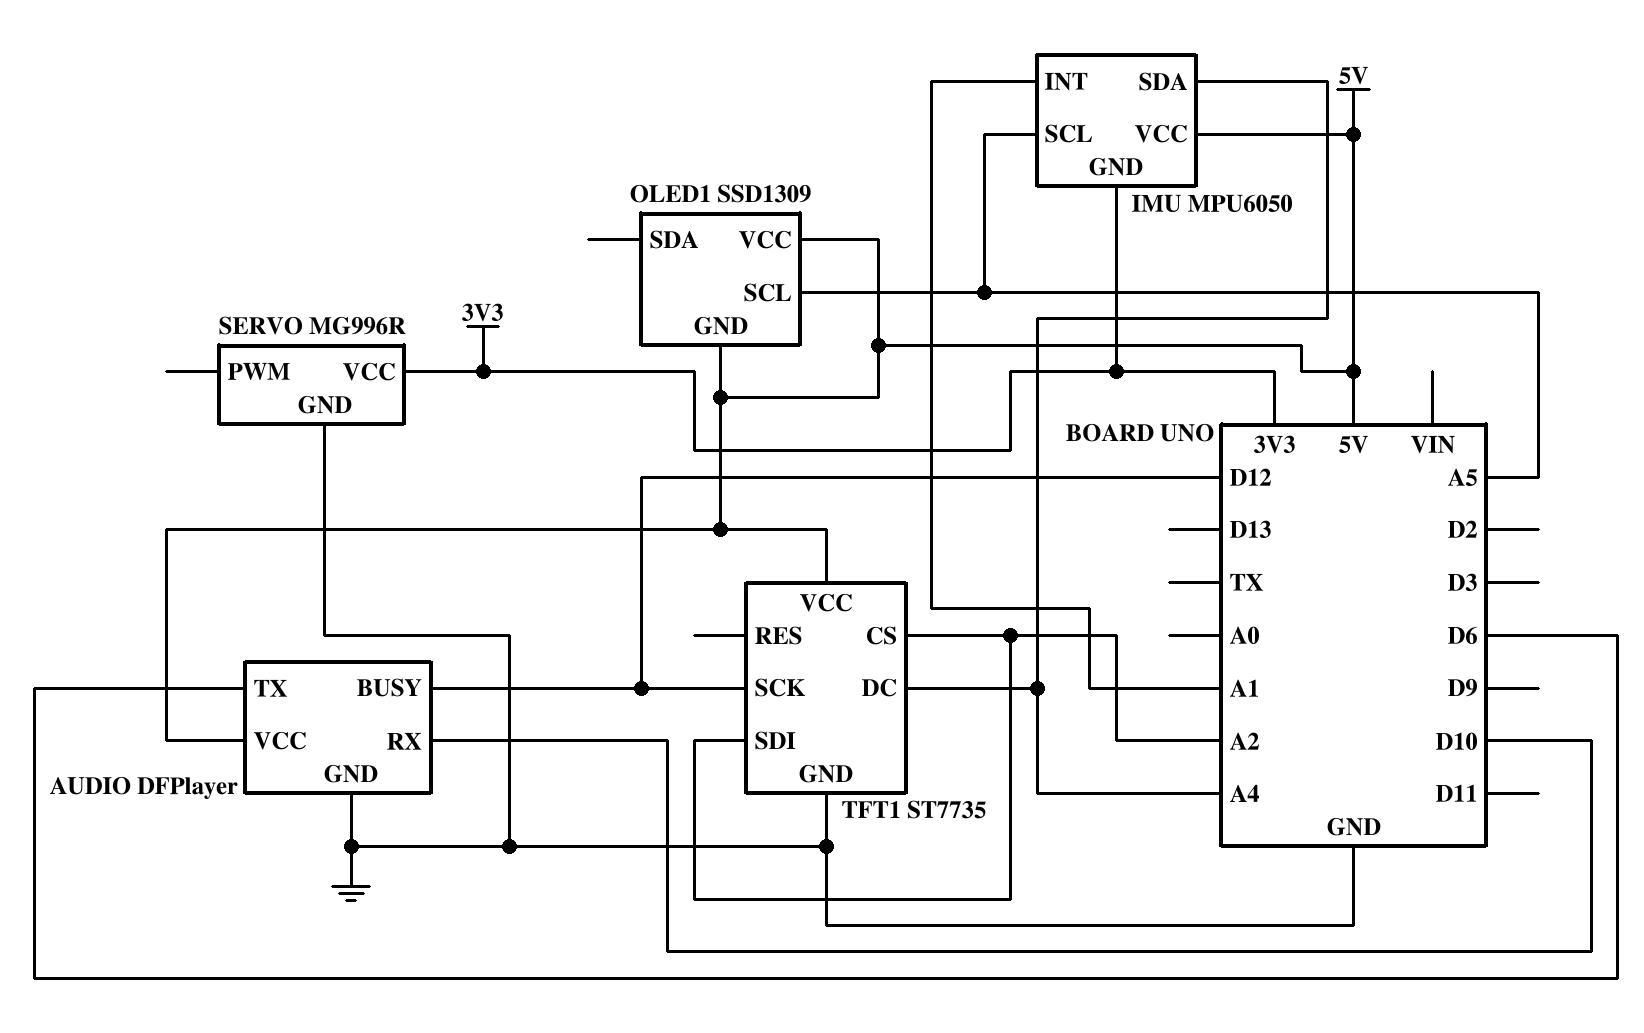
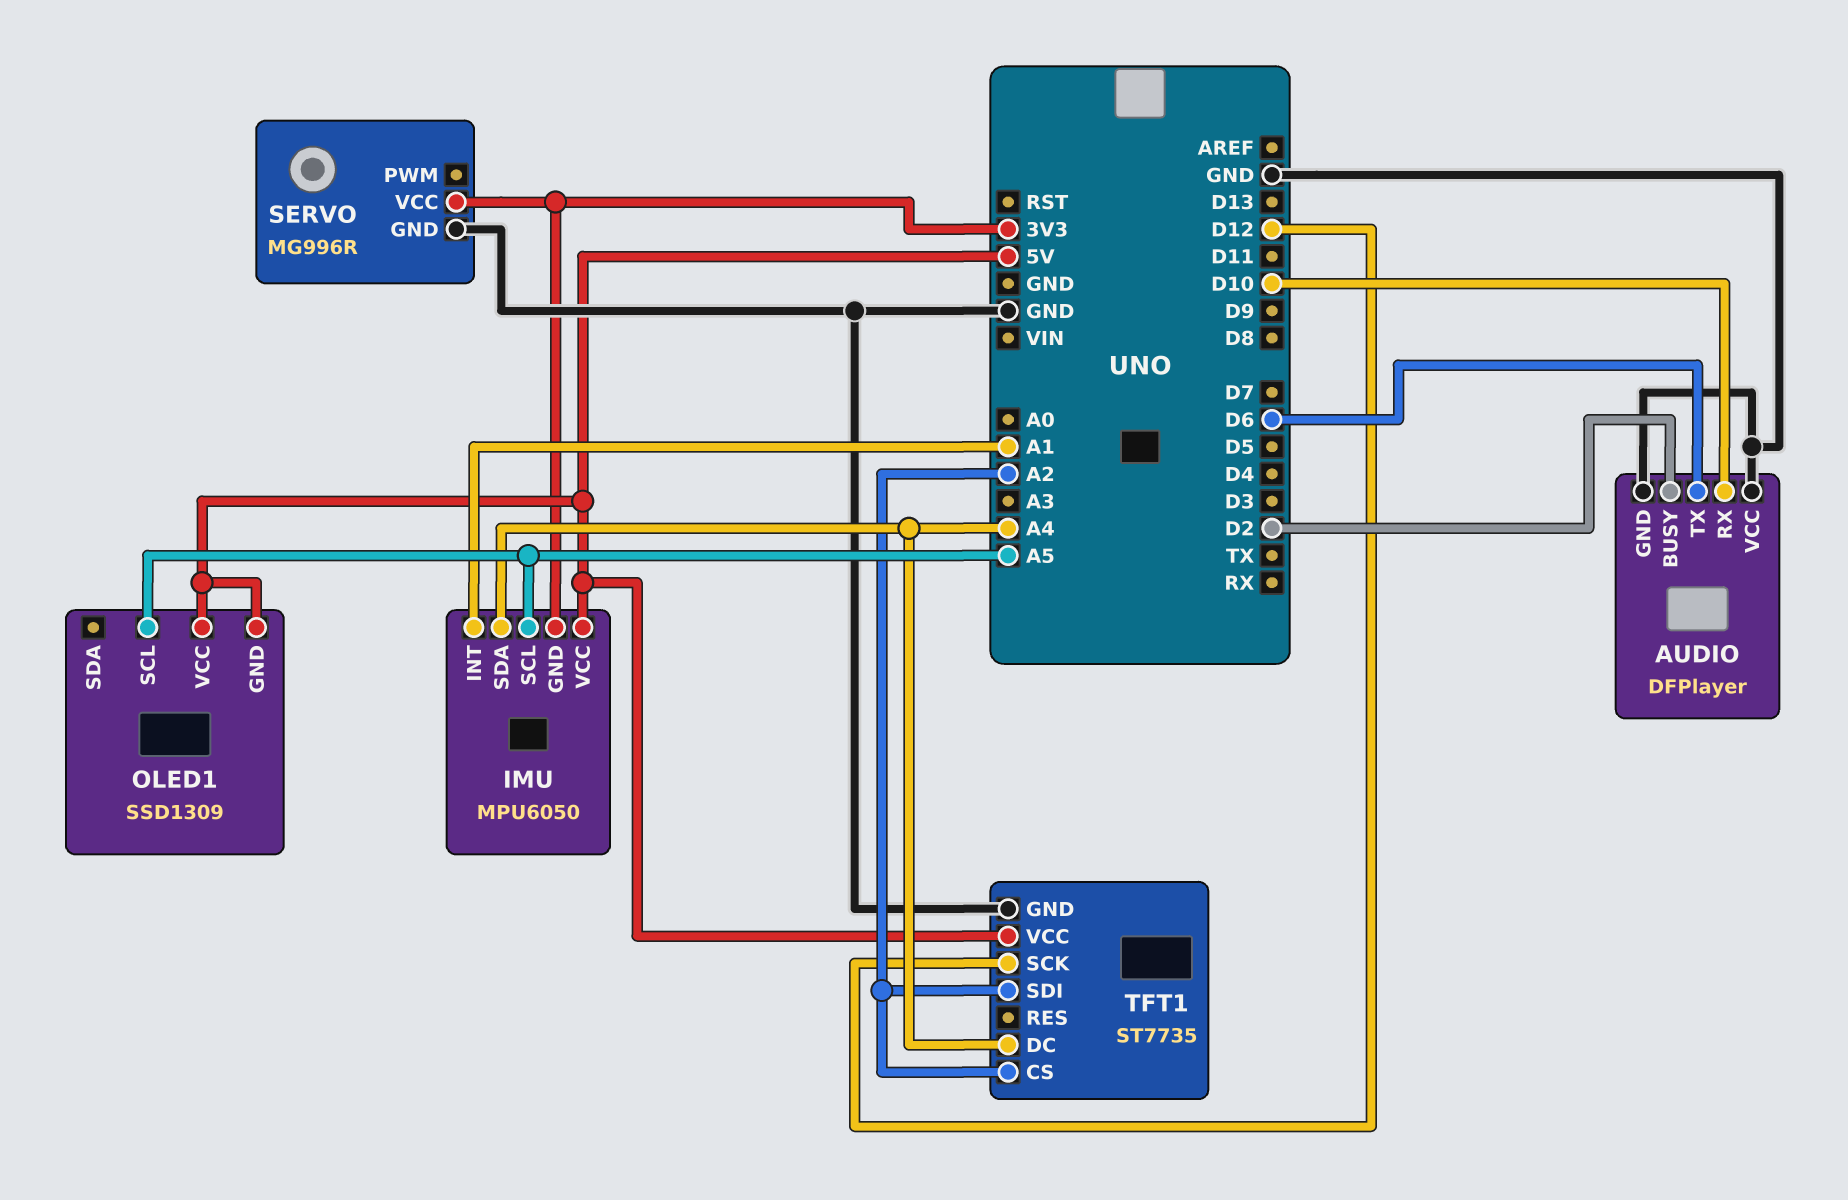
AUDIO pin BUSY: D12 -> D2
AUDIO pin VCC: 5V -> GND

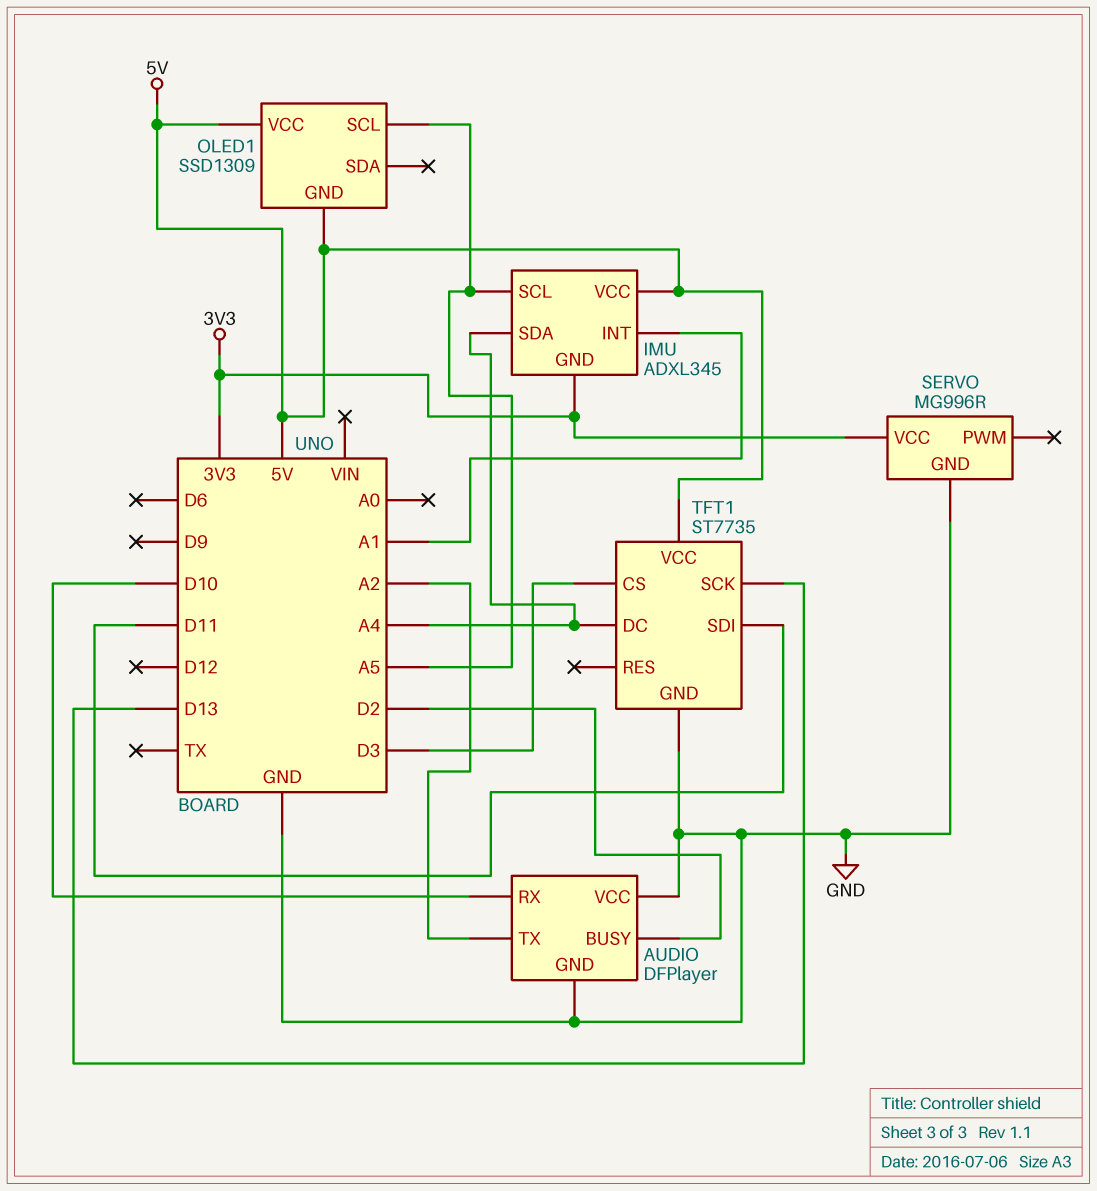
AUDIO pin TX: D6 -> A2
IMU: MPU6050 -> ADXL345
TFT1 pin CS: A2 -> D3
TFT1 pin SCK: D12 -> D13
TFT1 pin SDI: A2 -> D11

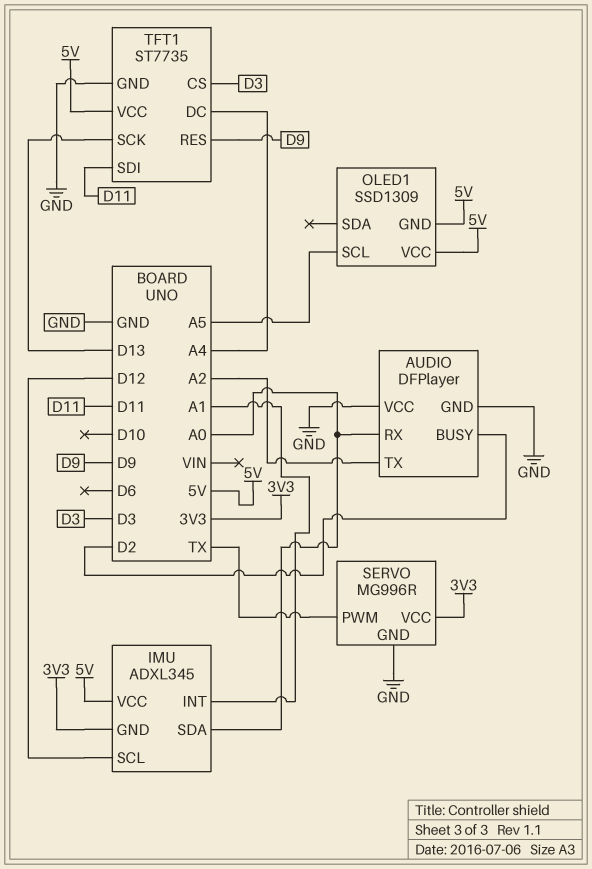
AUDIO pin RX: D10 -> A0
IMU pin SCL: A5 -> D12
IMU pin SDA: A4 -> A0
SERVO pin PWM: none -> TX
TFT1 pin RES: none -> D9

